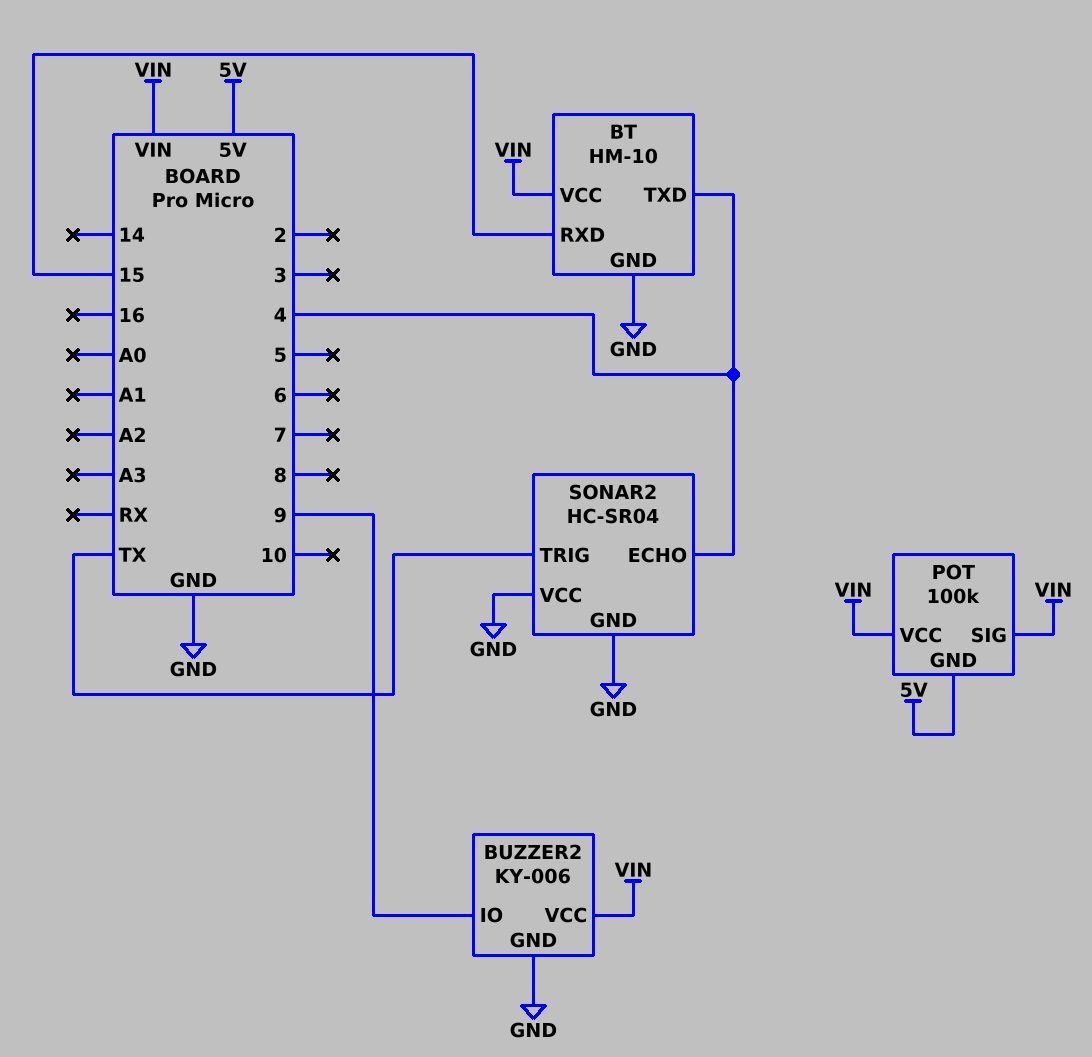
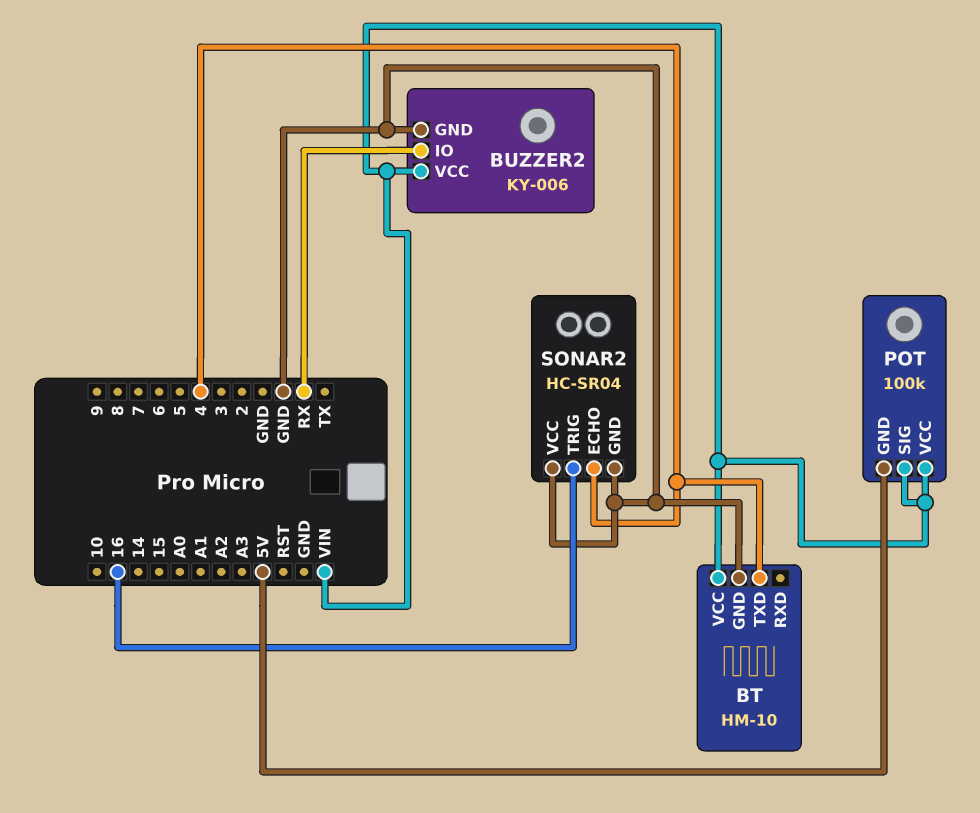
BT pin RXD: 15 -> none
BUZZER2 pin IO: 9 -> RX
SONAR2 pin TRIG: TX -> 16

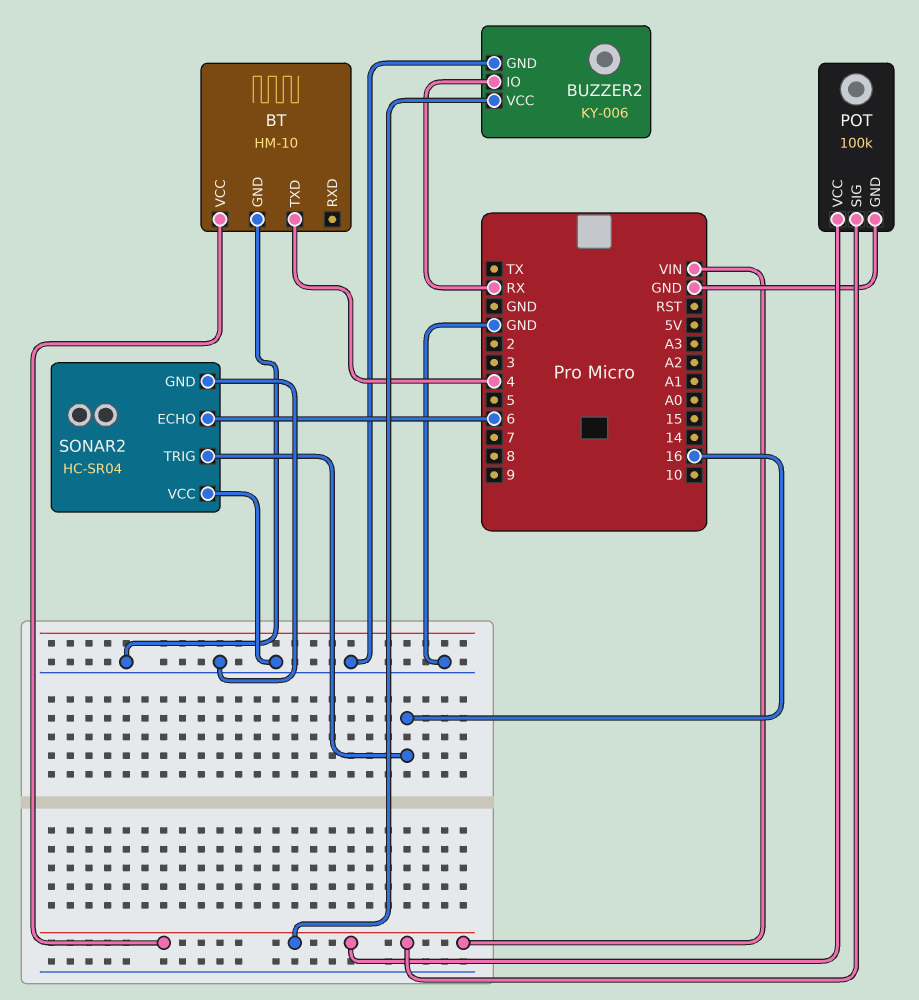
POT pin GND: 5V -> GND
SONAR2 pin ECHO: 4 -> 6

